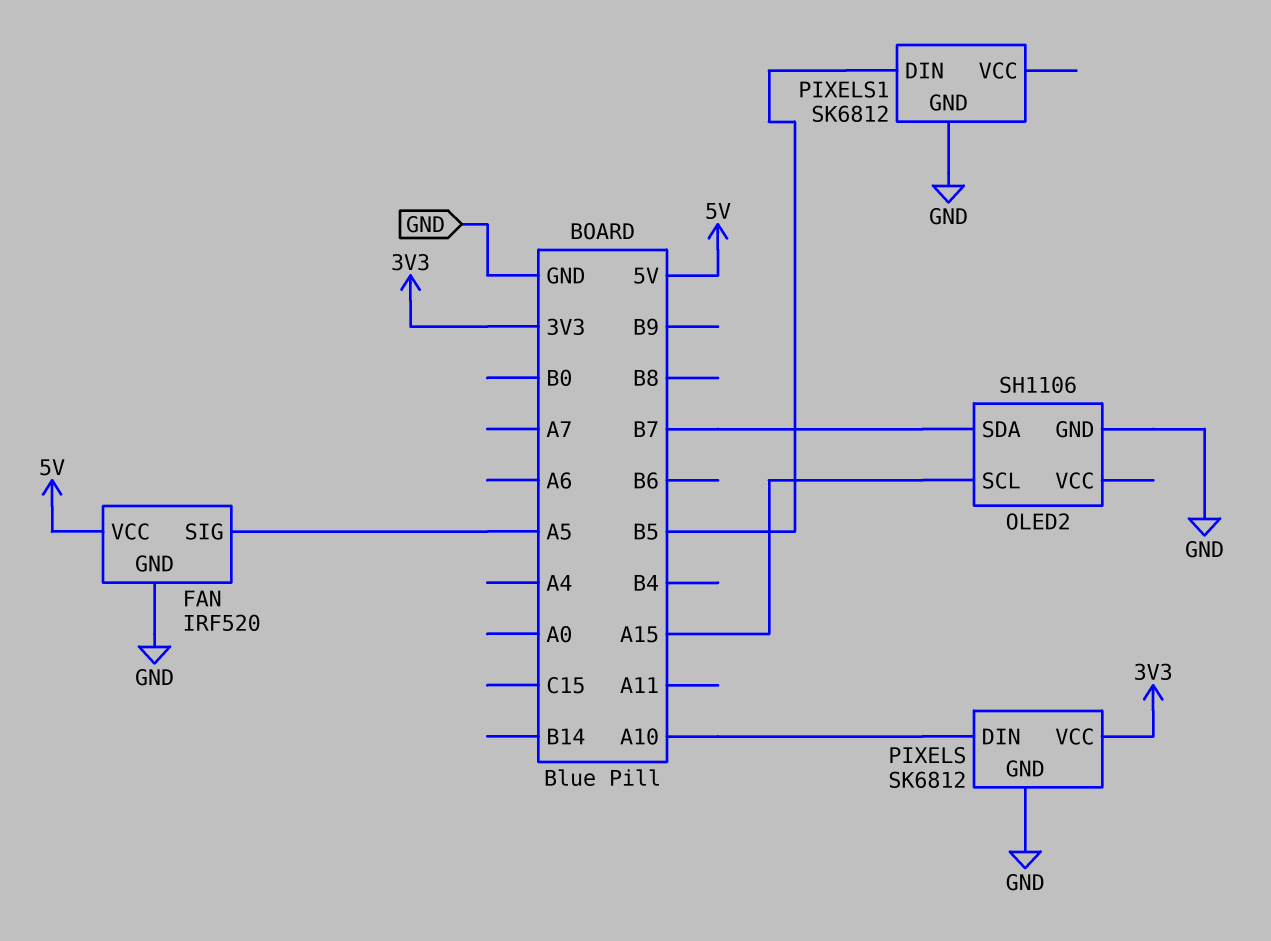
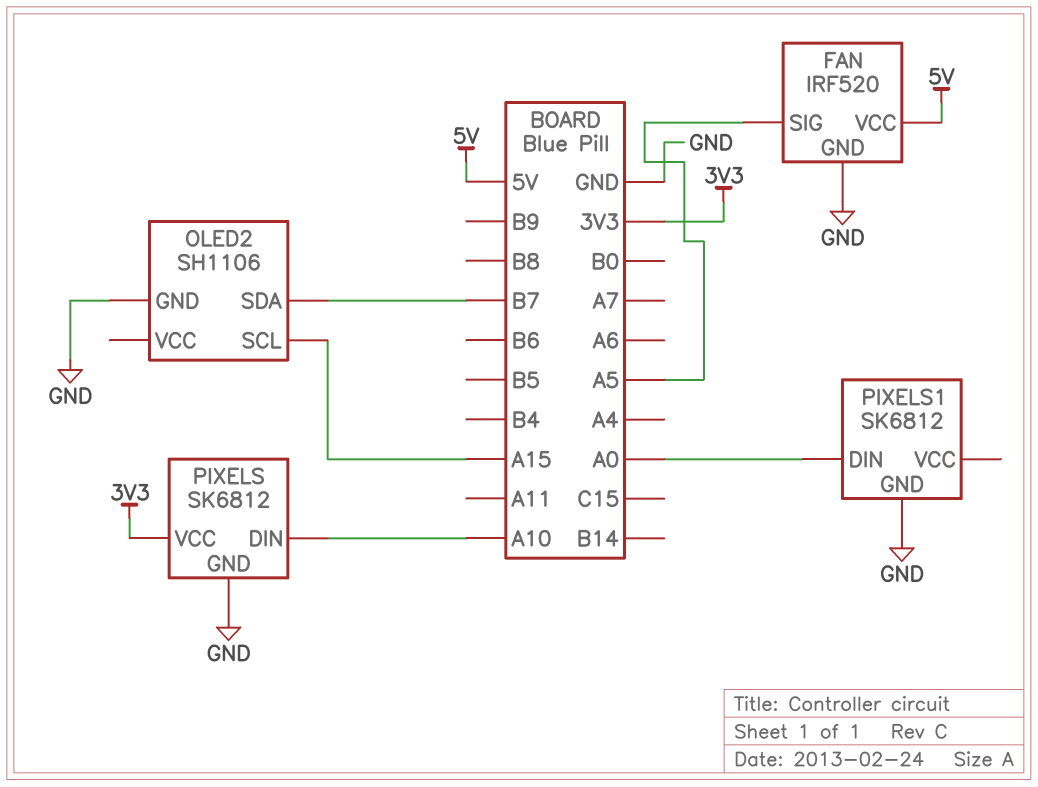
PIXELS1 pin DIN: B5 -> A0

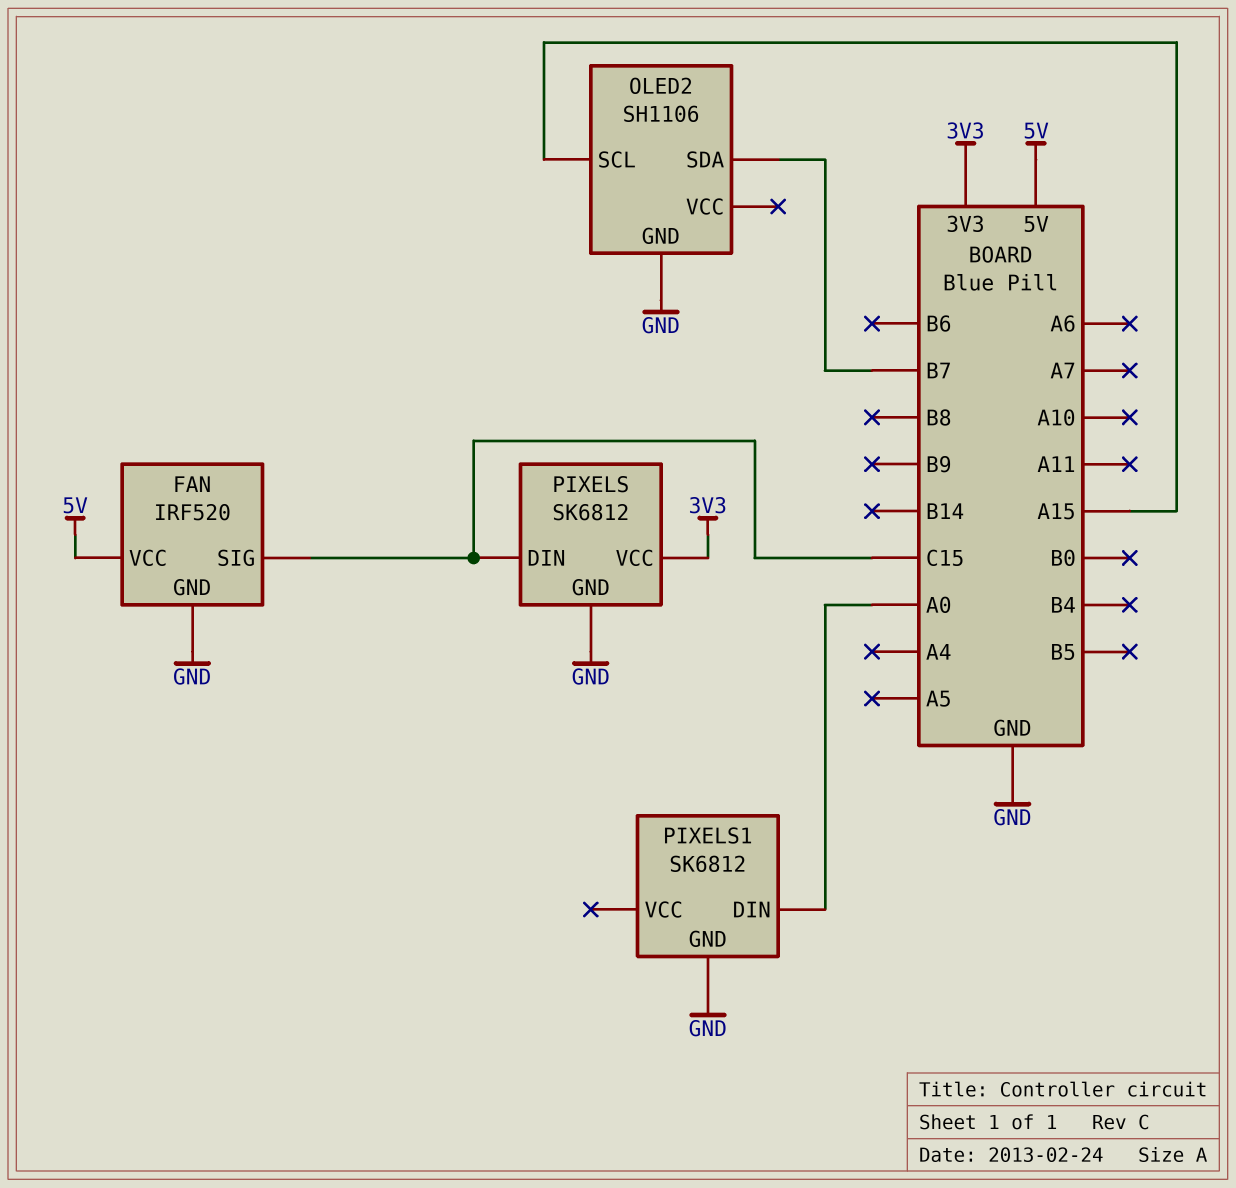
FAN pin SIG: A5 -> C15
PIXELS pin DIN: A10 -> C15

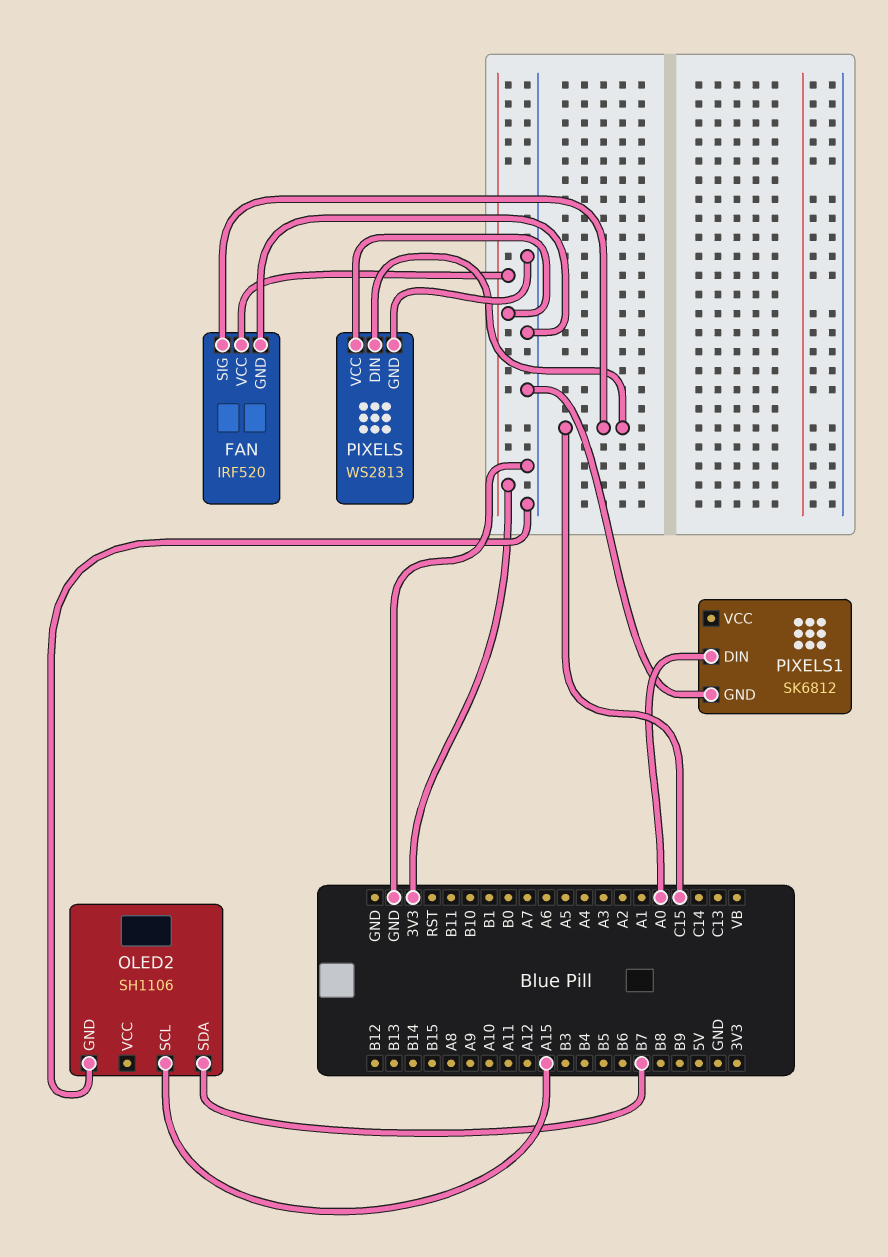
FAN pin VCC: 5V -> 3V3
PIXELS: SK6812 -> WS2813

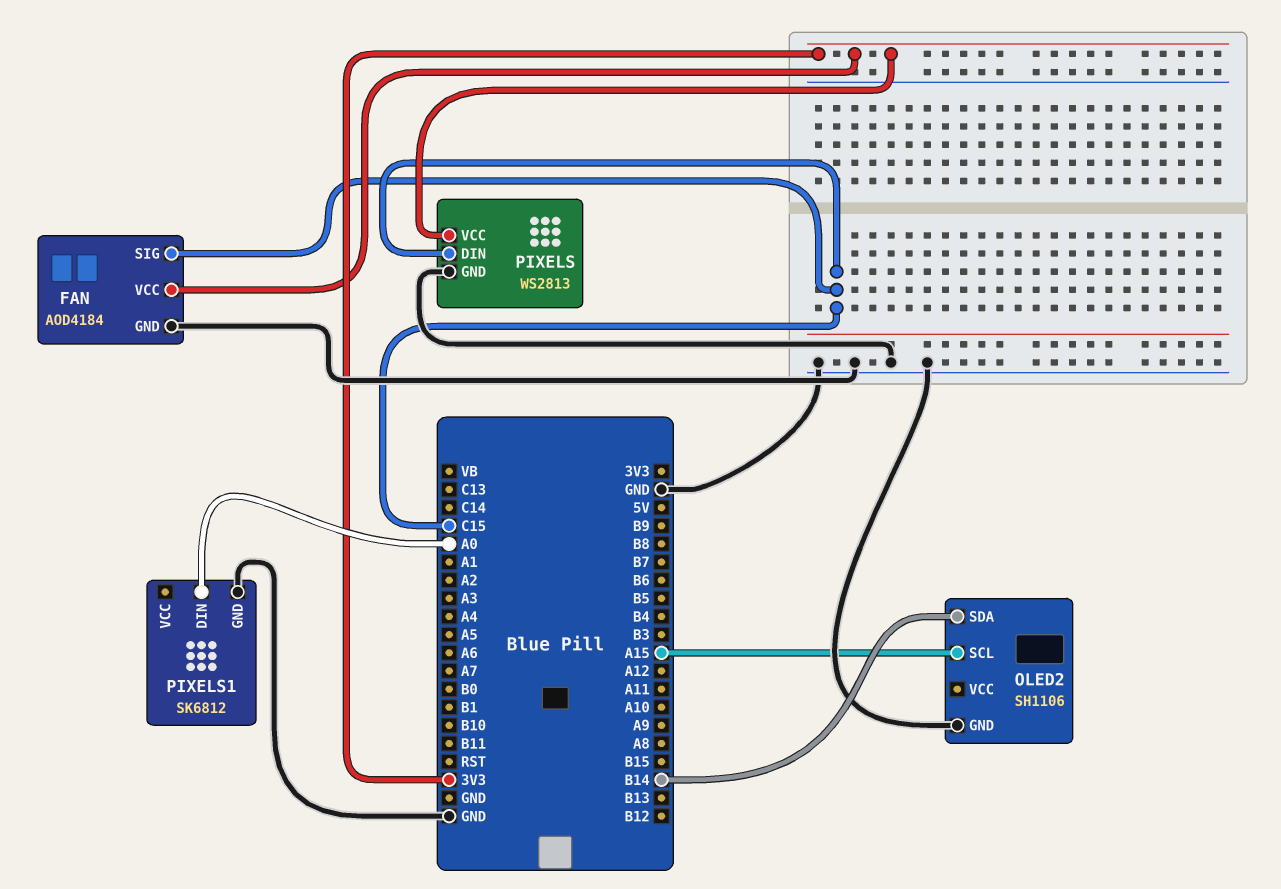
FAN: IRF520 -> AOD4184
OLED2 pin SDA: B7 -> B14

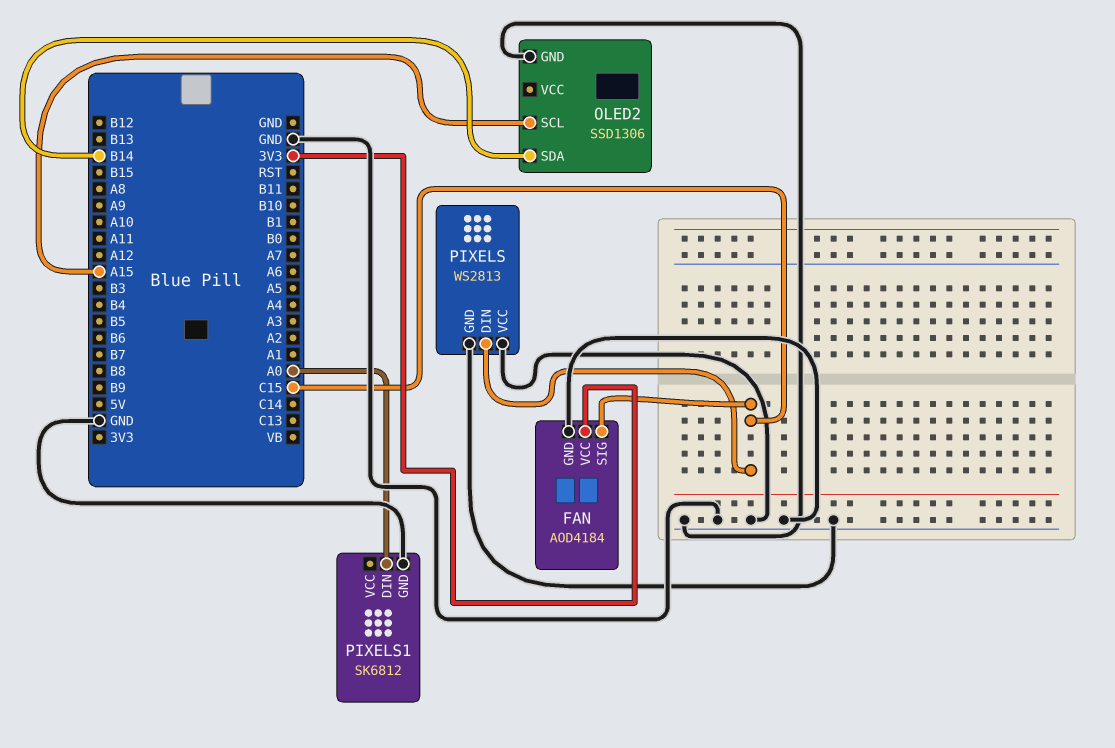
OLED2: SH1106 -> SSD1306
PIXELS pin VCC: 3V3 -> GND

